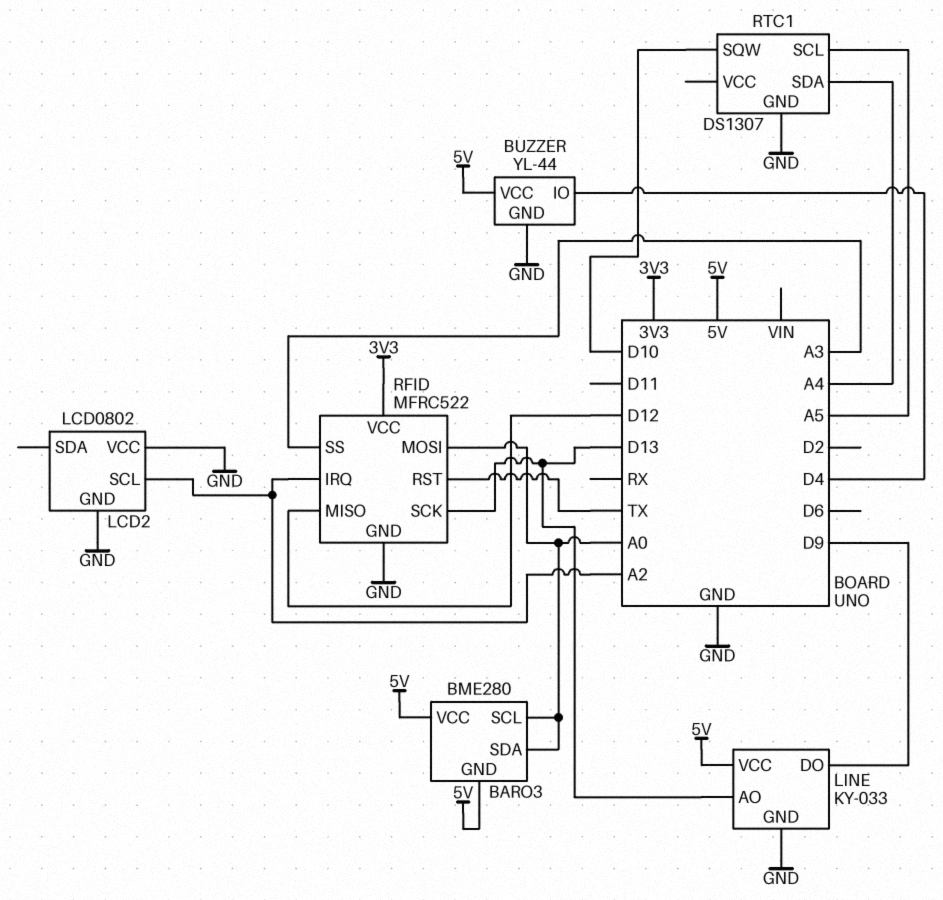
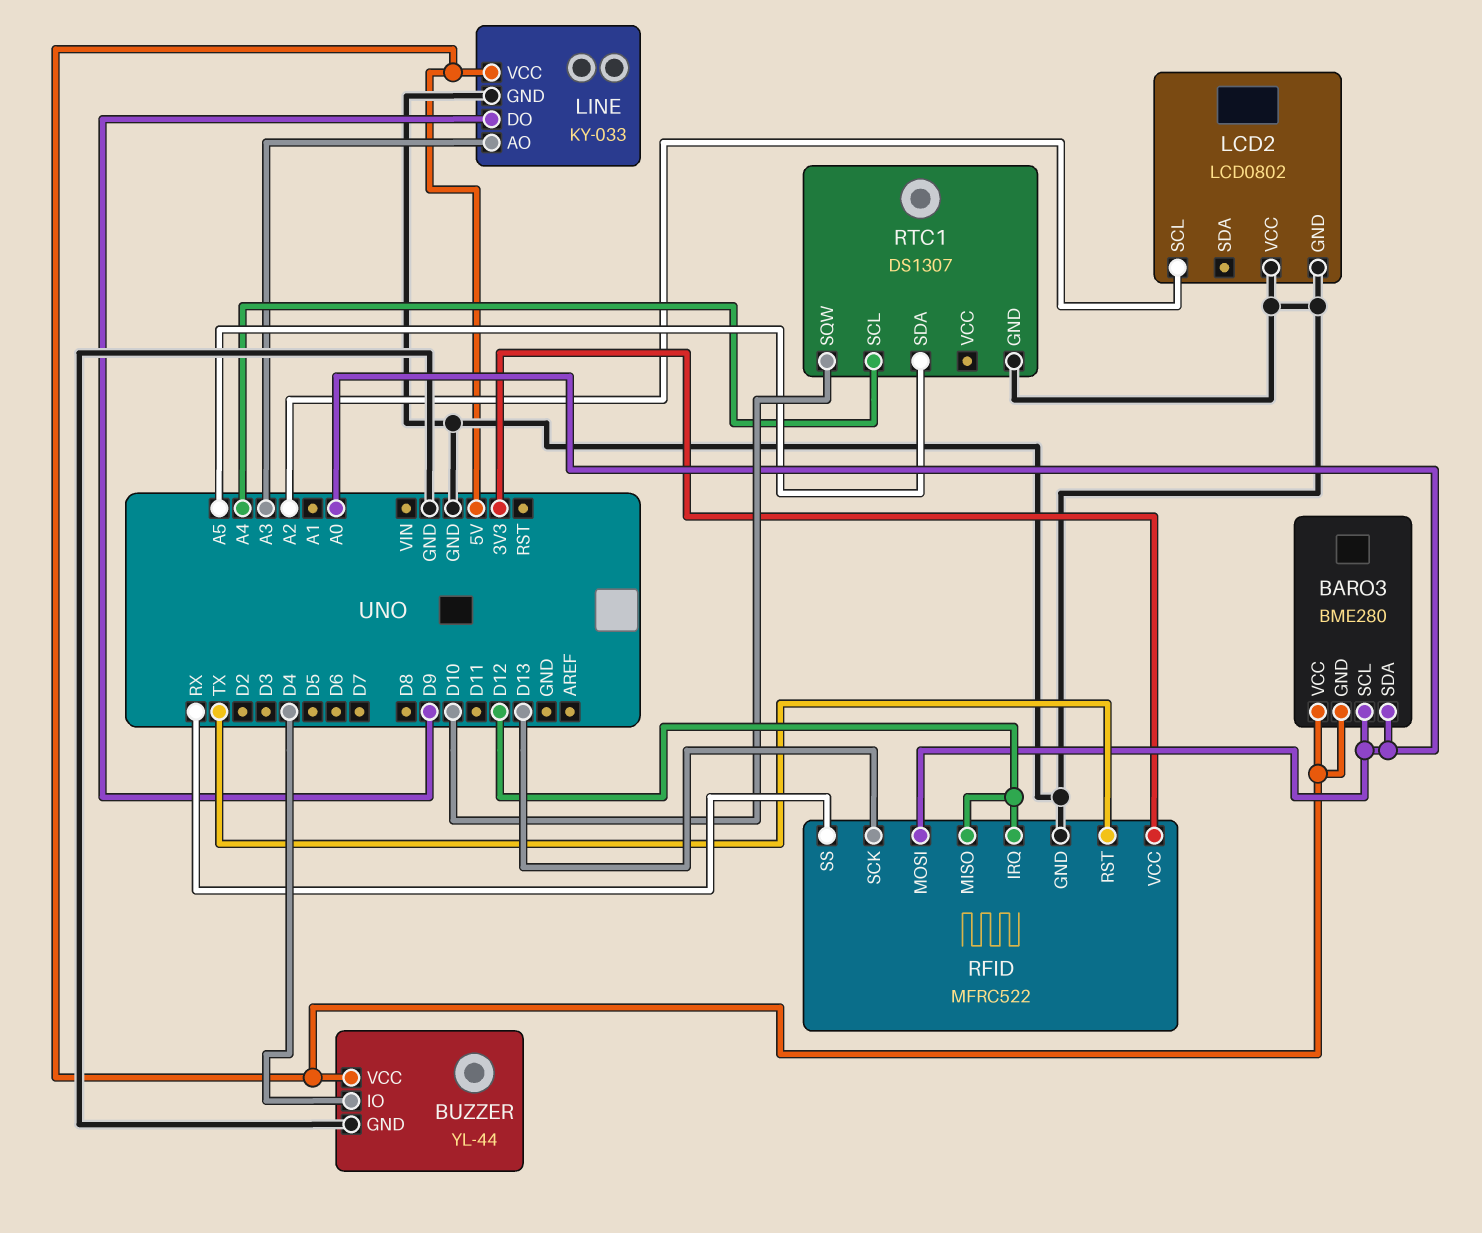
LINE pin AO: D13 -> A3
RFID pin IRQ: A2 -> D12
RFID pin SS: A3 -> RX
RTC1 pin SCL: A5 -> A4
RTC1 pin SDA: A4 -> A5

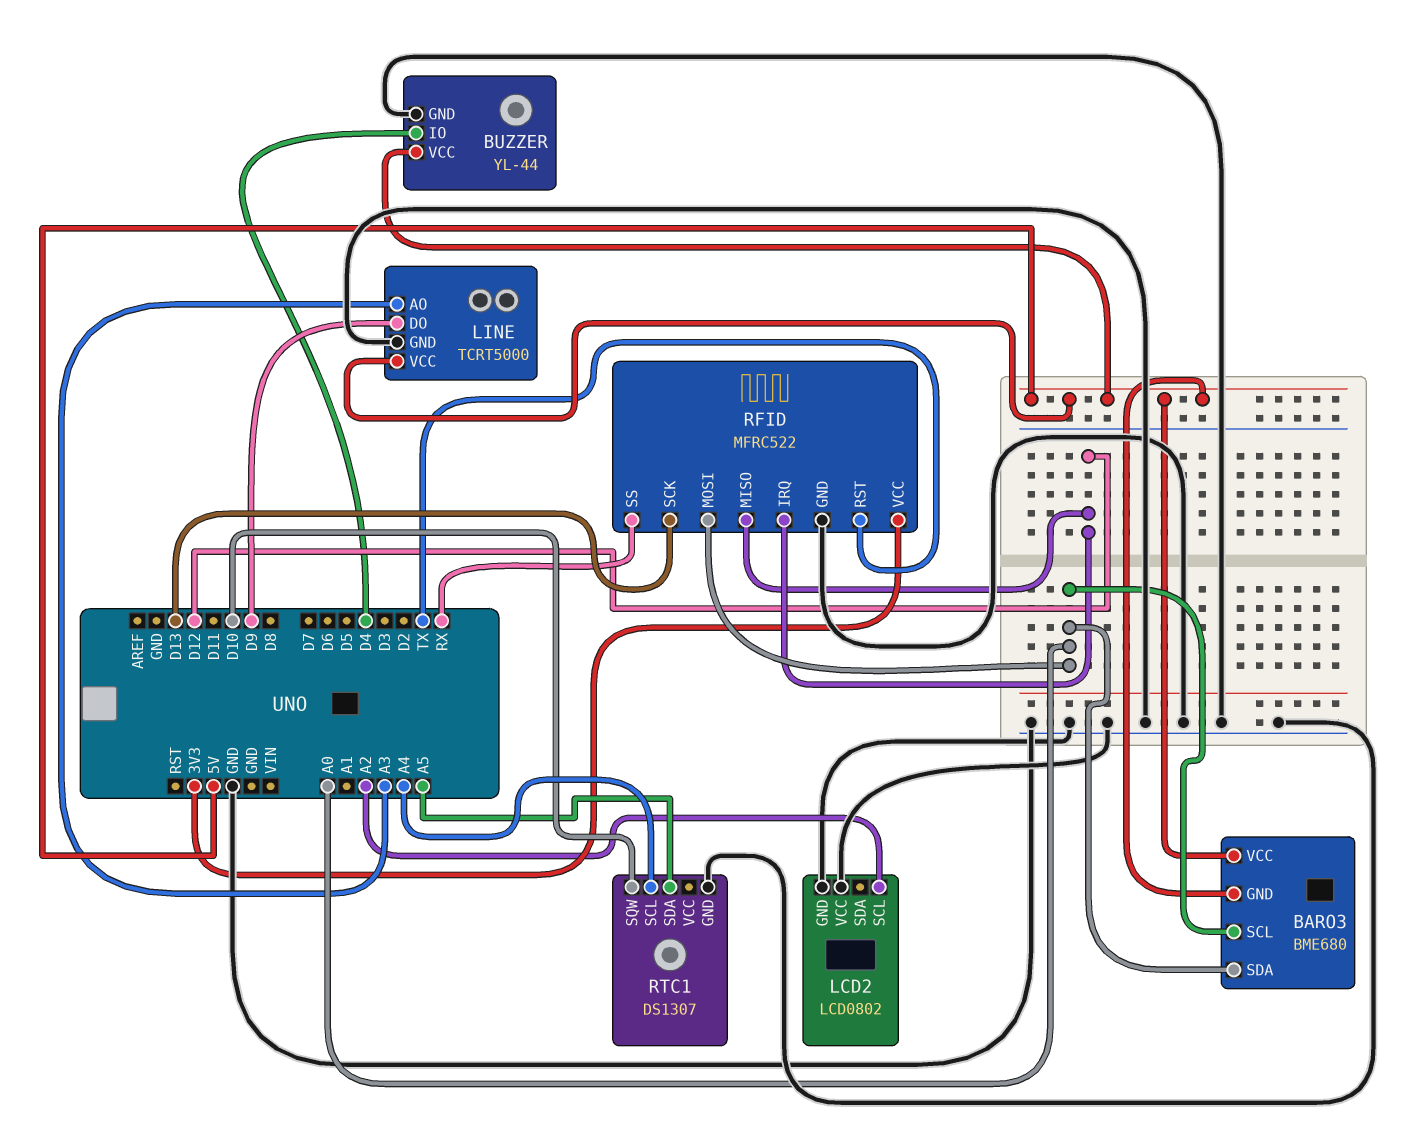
BARO3: BME280 -> BME680
LINE: KY-033 -> TCRT5000

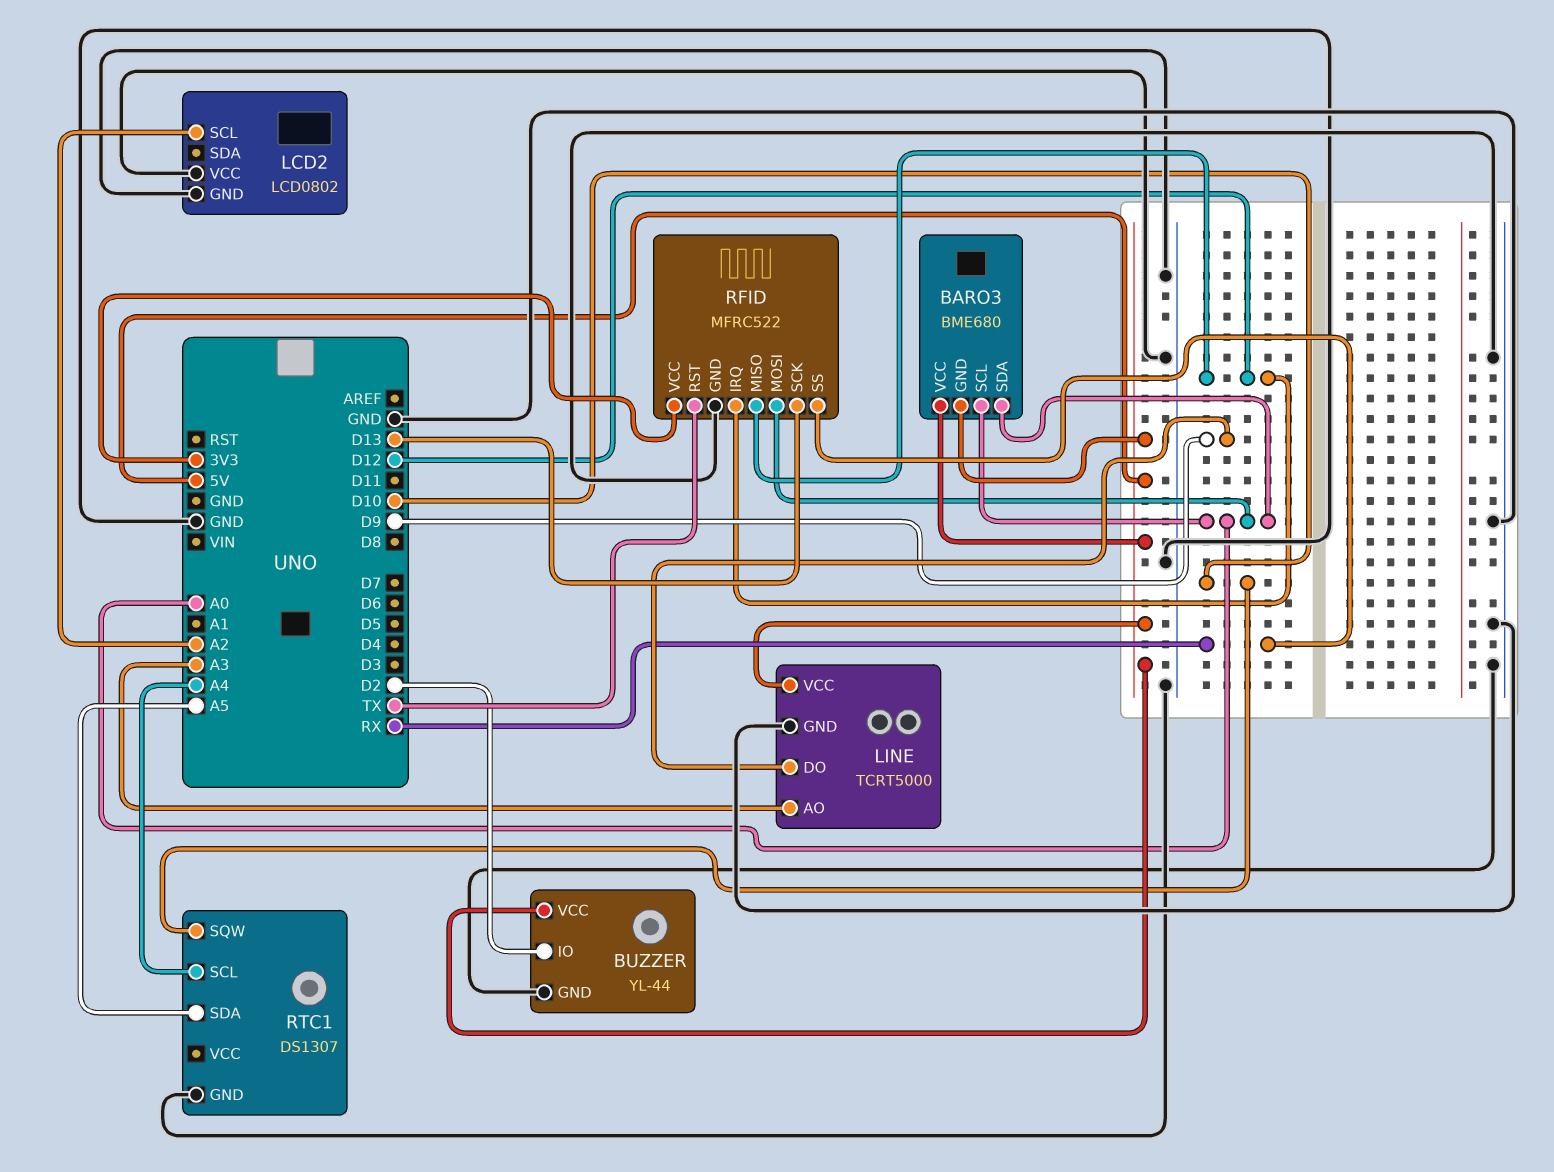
BUZZER pin IO: D4 -> D2

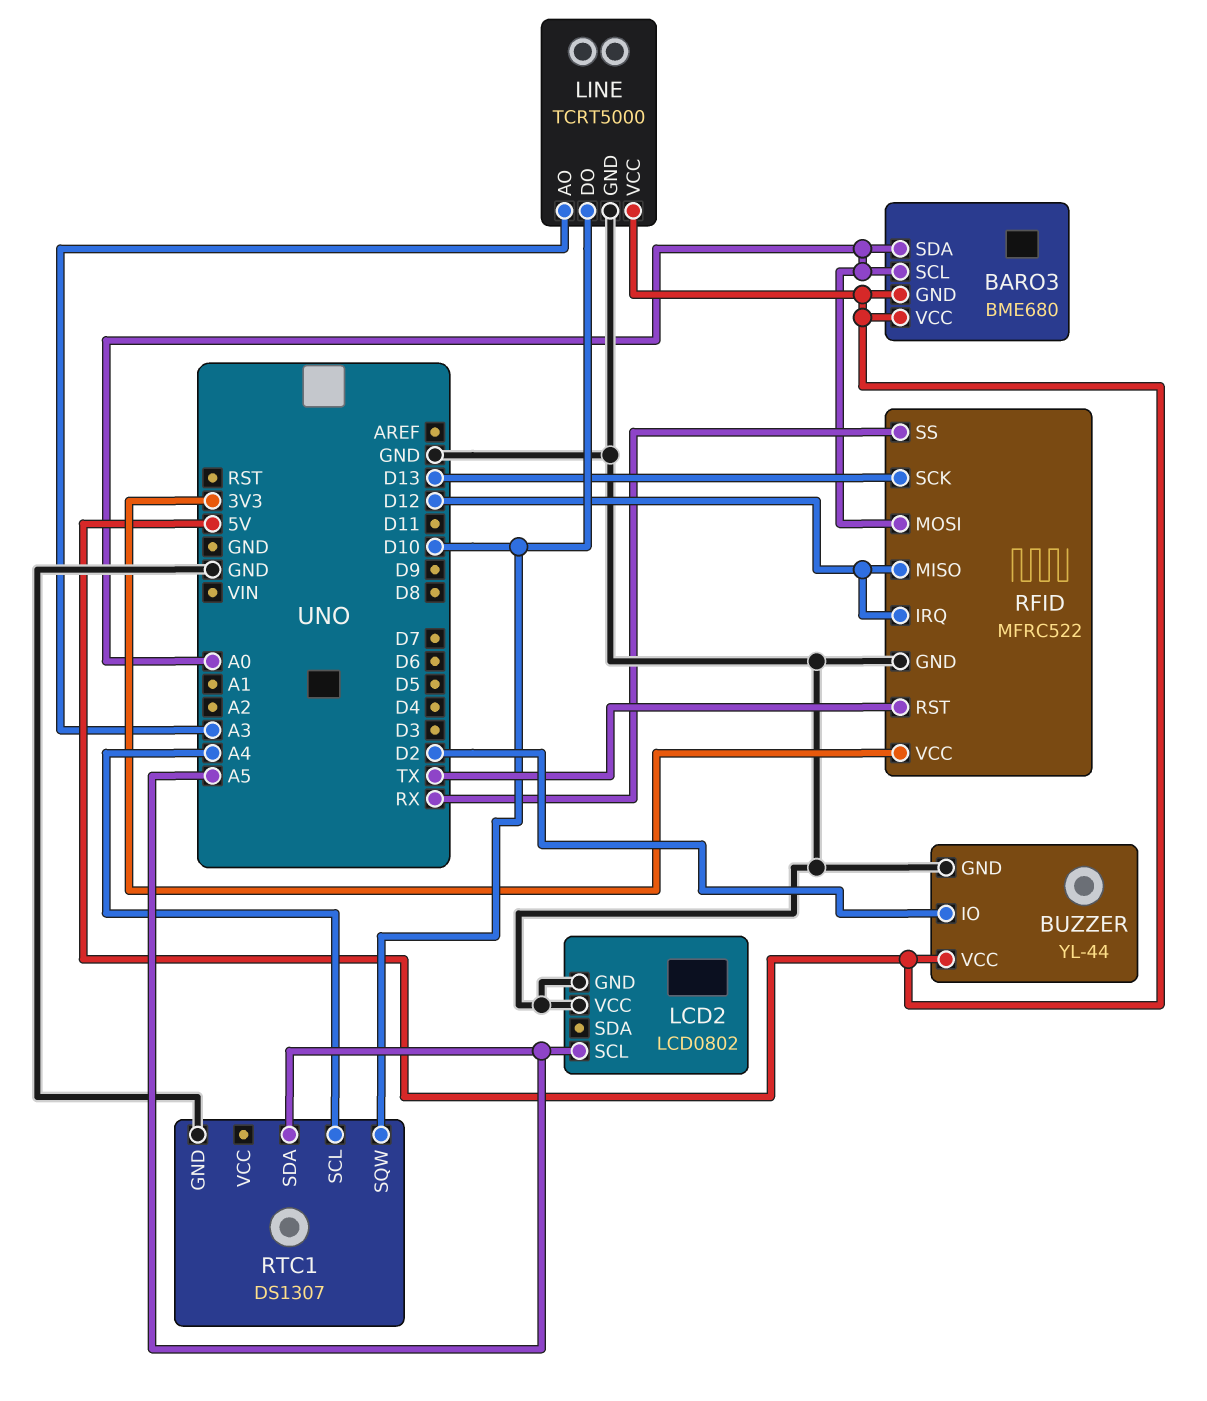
LCD2 pin SCL: A2 -> A5
LINE pin DO: D9 -> D10

